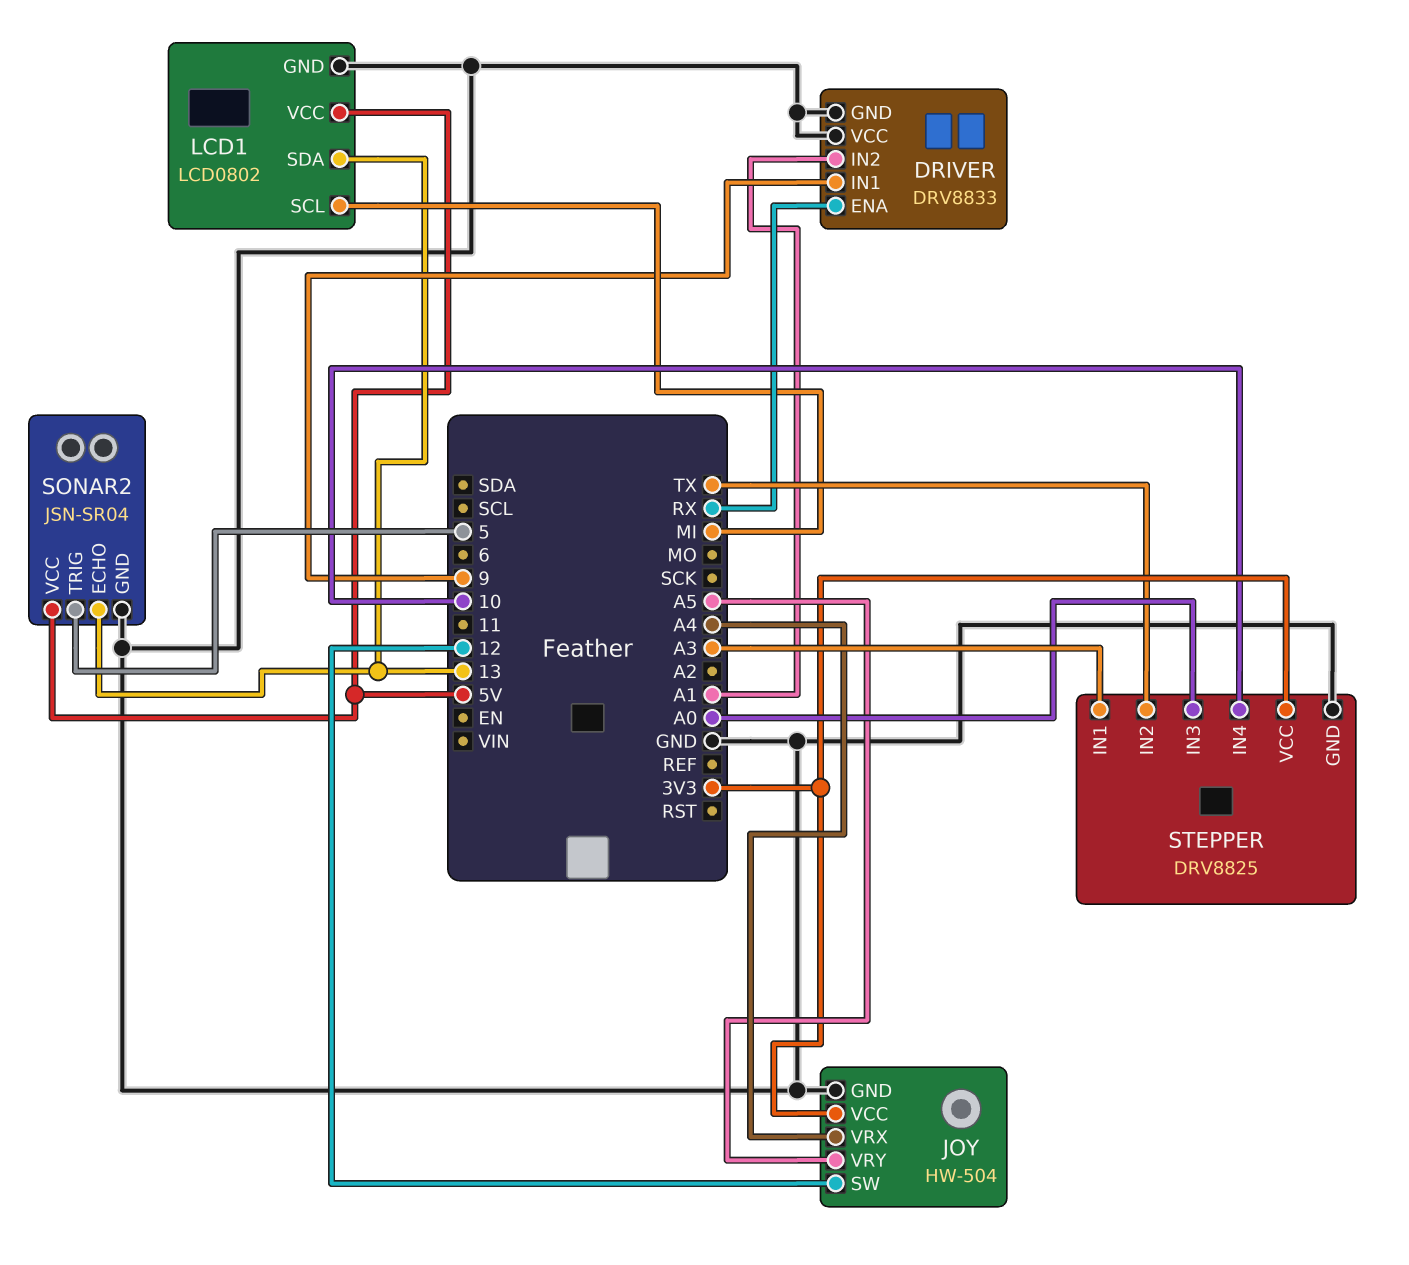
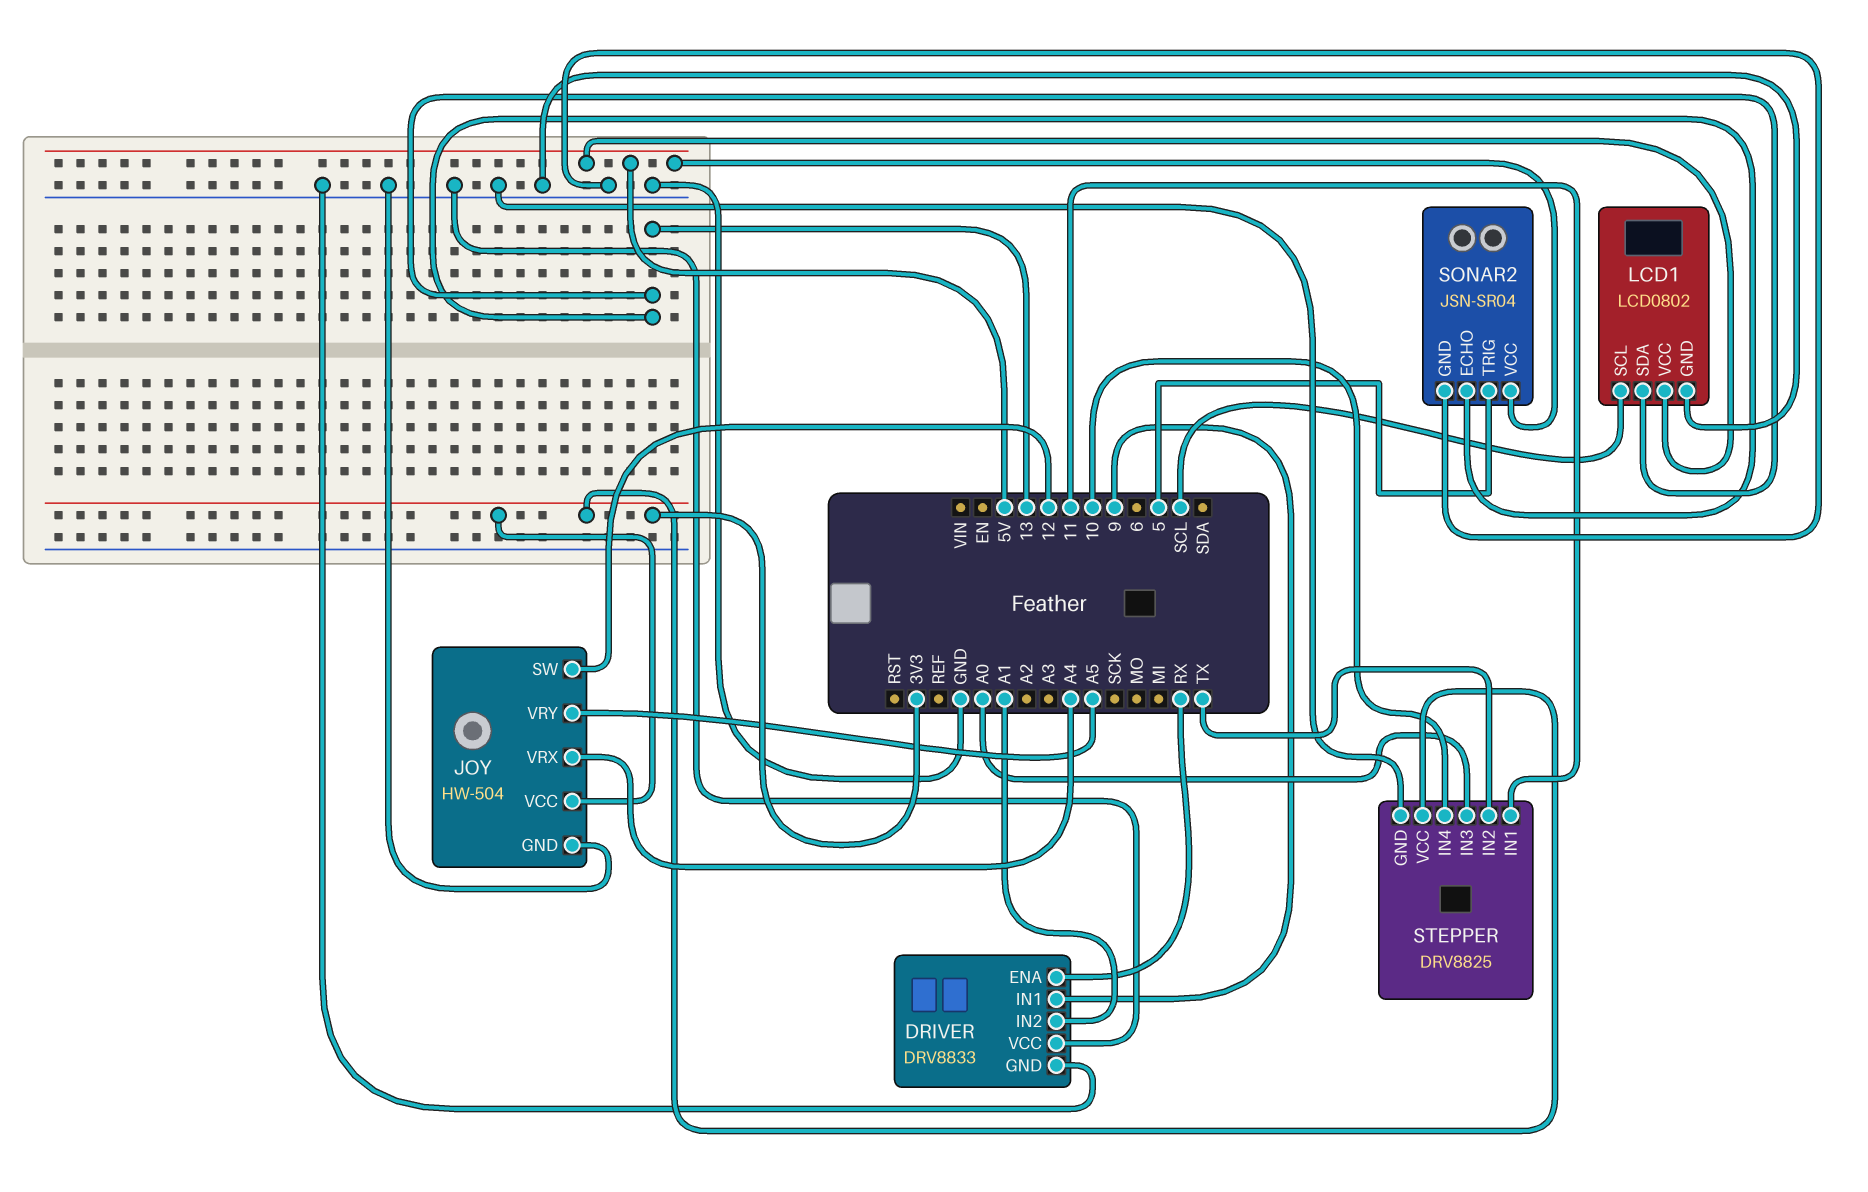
LCD1 pin SCL: MI -> SCL
STEPPER pin IN1: A3 -> 11

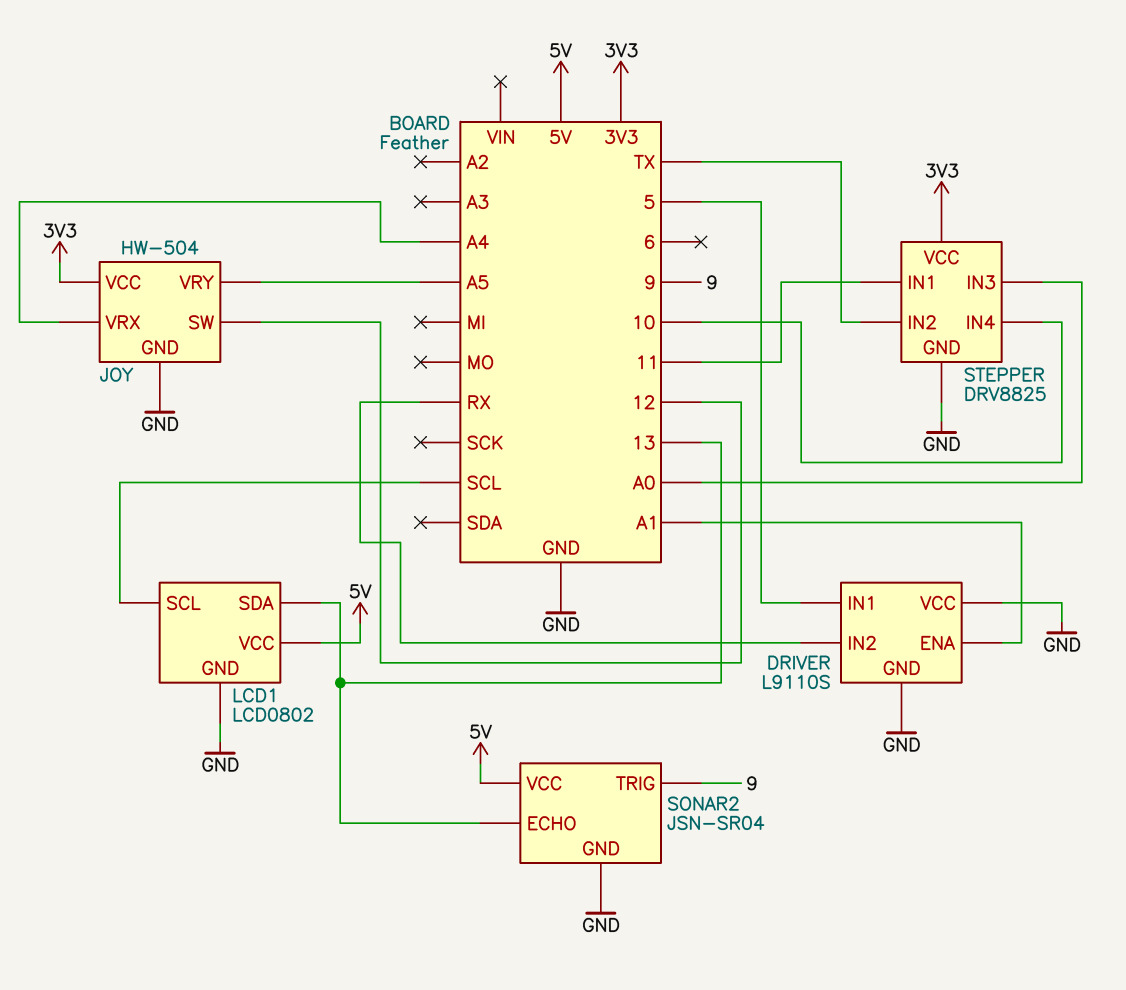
DRIVER: DRV8833 -> L9110S
DRIVER pin ENA: RX -> A1
DRIVER pin IN1: 9 -> 5
DRIVER pin IN2: A1 -> RX
SONAR2 pin TRIG: 5 -> 9

